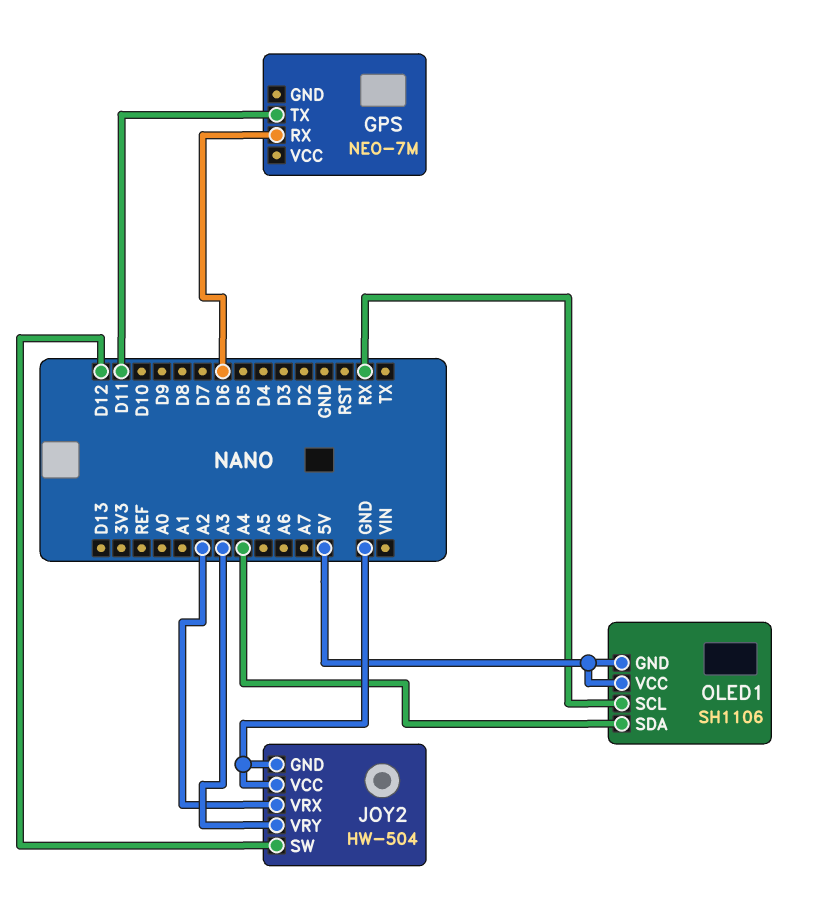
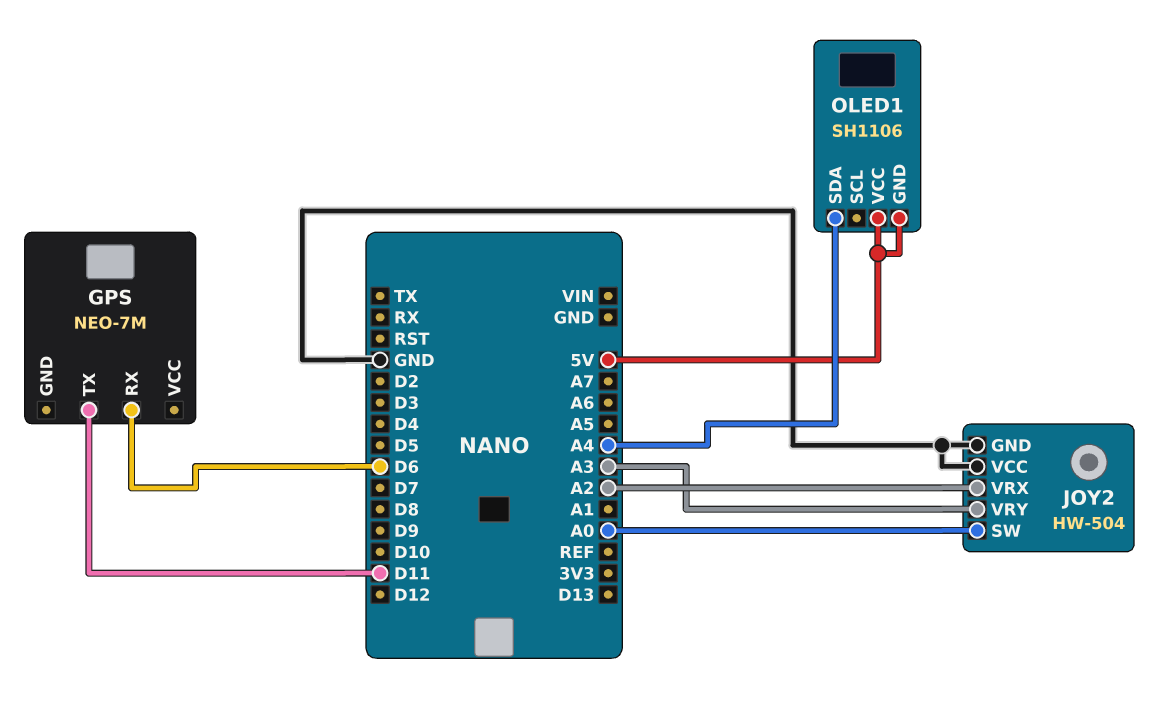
JOY2 pin SW: D12 -> A0
OLED1 pin SCL: RX -> none

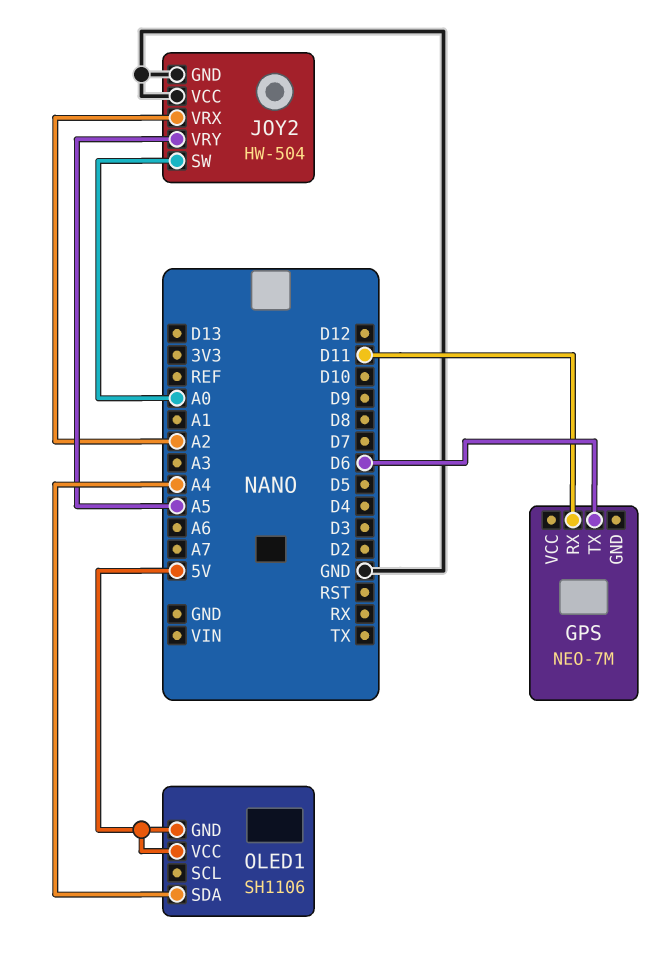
GPS pin RX: D6 -> D11
GPS pin TX: D11 -> D6
JOY2 pin VRY: A3 -> A5

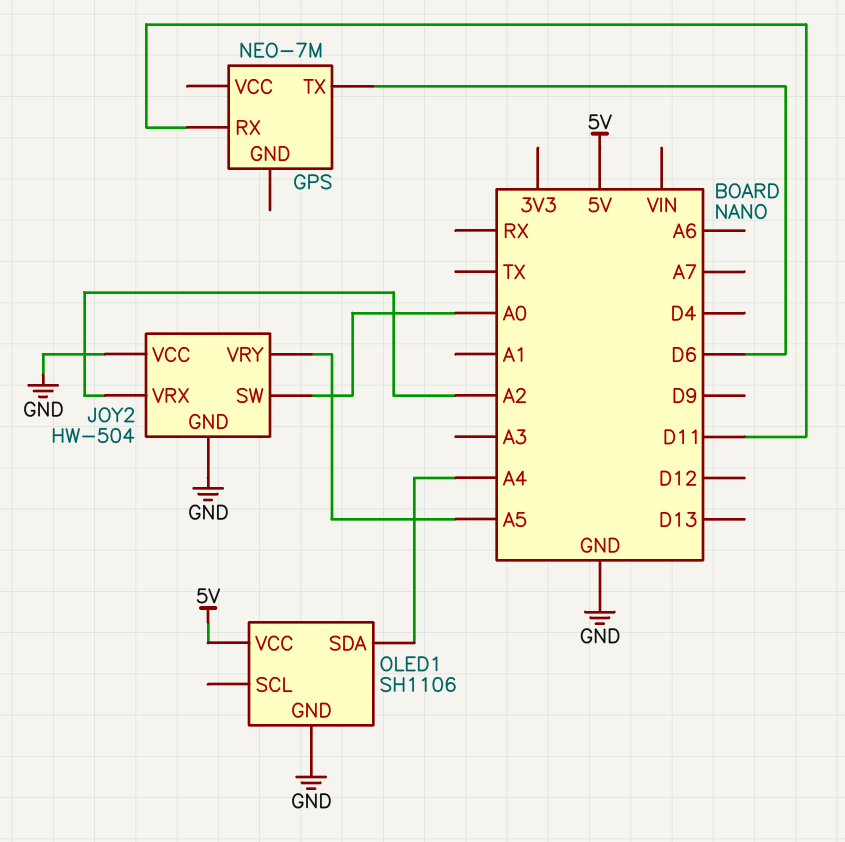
OLED1 pin GND: 5V -> GND

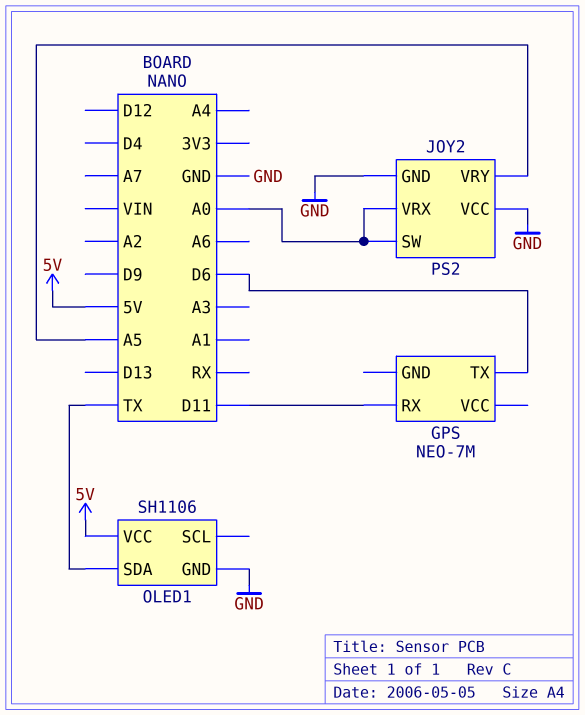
JOY2: HW-504 -> PS2
JOY2 pin VRX: A2 -> A0
OLED1 pin SDA: A4 -> TX

